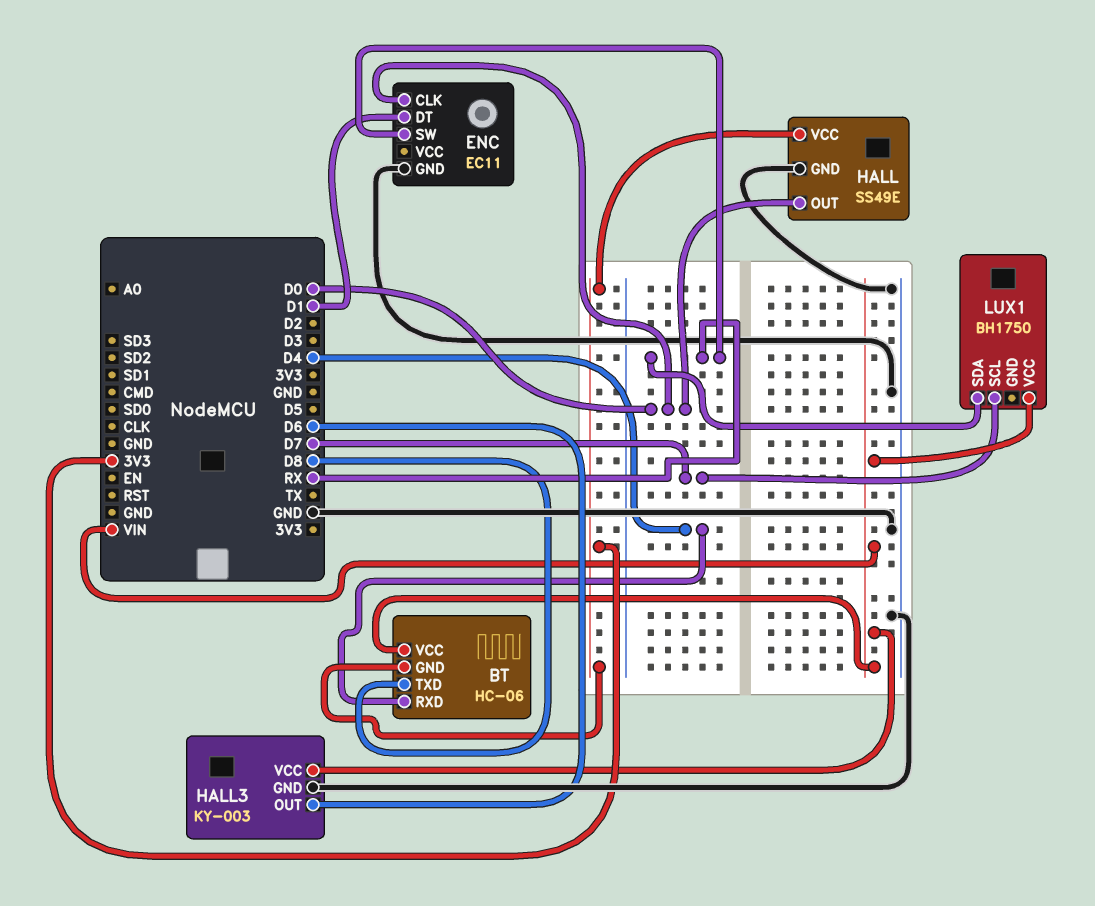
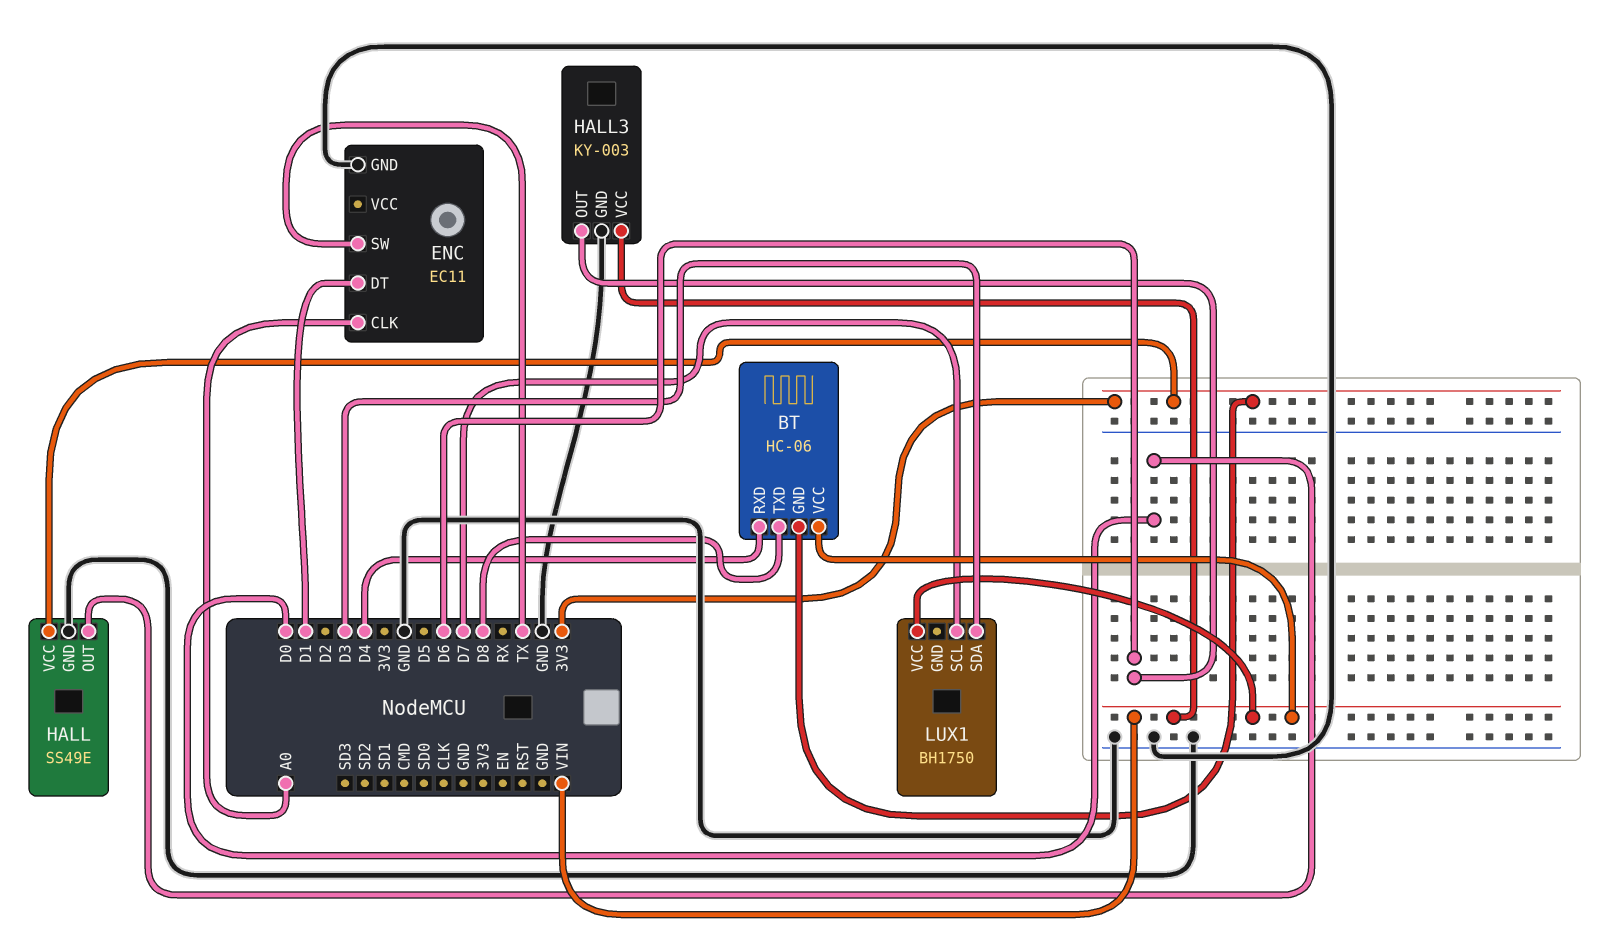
ENC pin CLK: D0 -> A0
ENC pin SW: RX -> TX
LUX1 pin SDA: RX -> D3

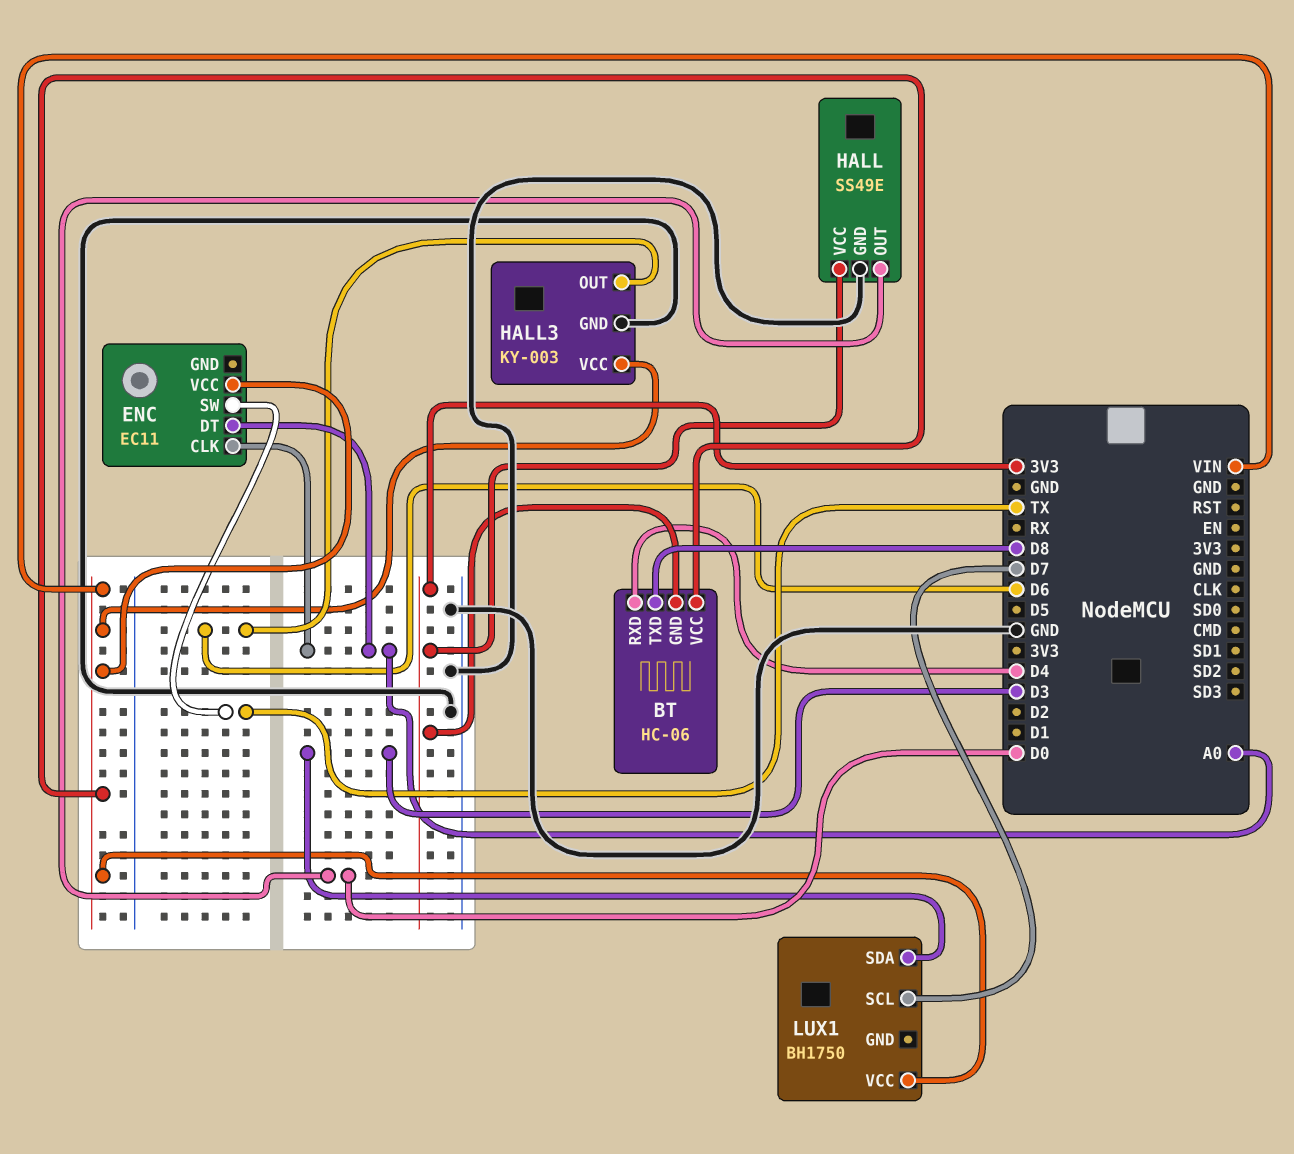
ENC pin DT: D1 -> A0
ENC pin GND: GND -> none
ENC pin VCC: none -> VIN

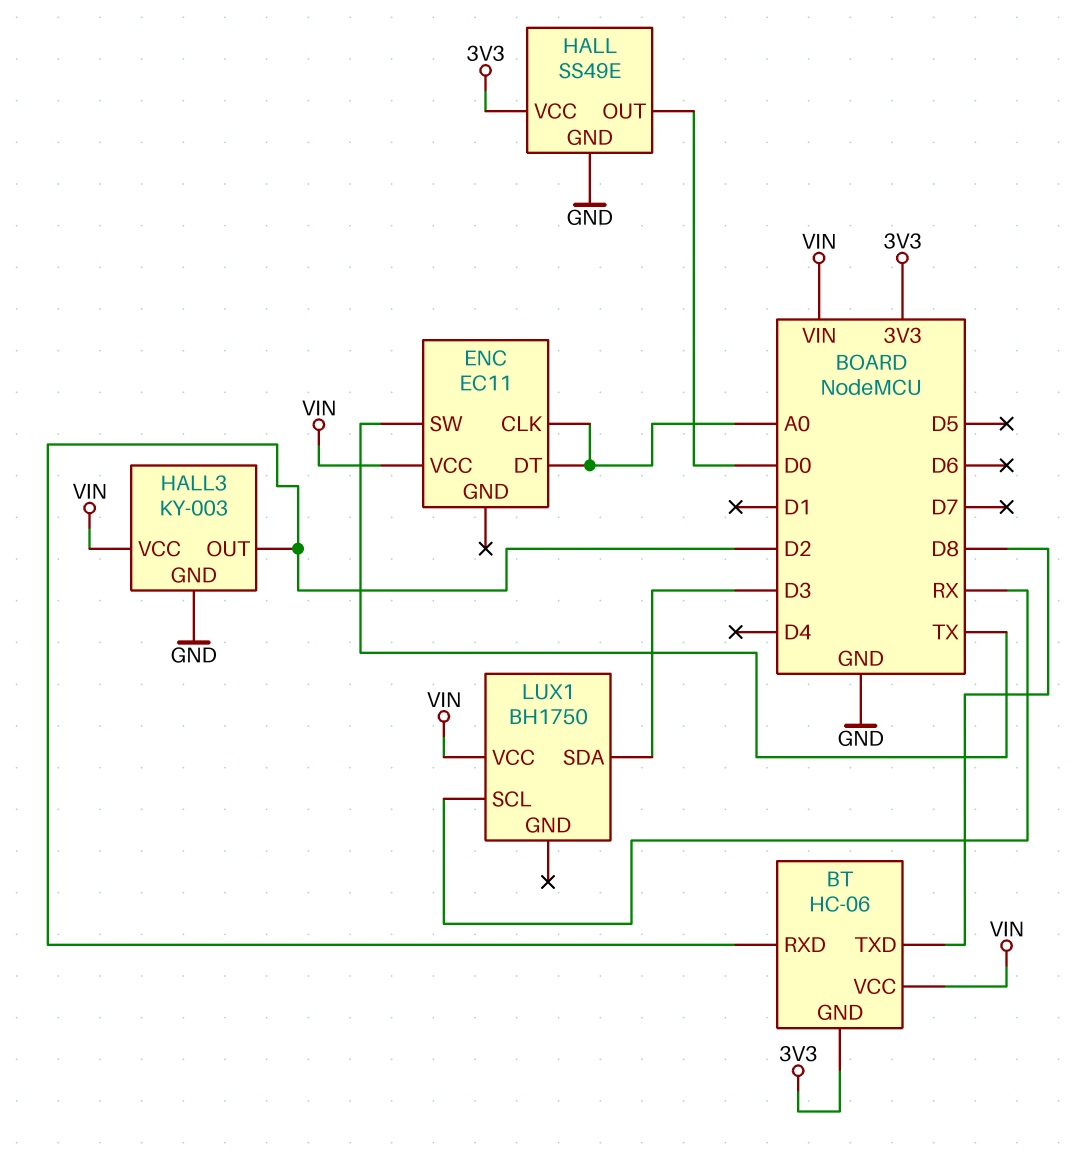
BT pin RXD: D4 -> D2
HALL3 pin OUT: D6 -> D2
LUX1 pin SCL: D7 -> RX

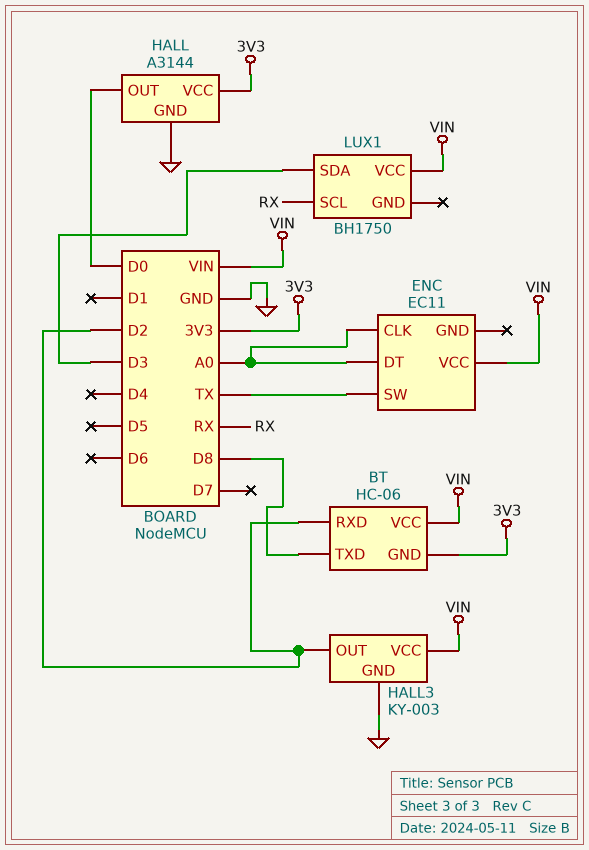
HALL: SS49E -> A3144

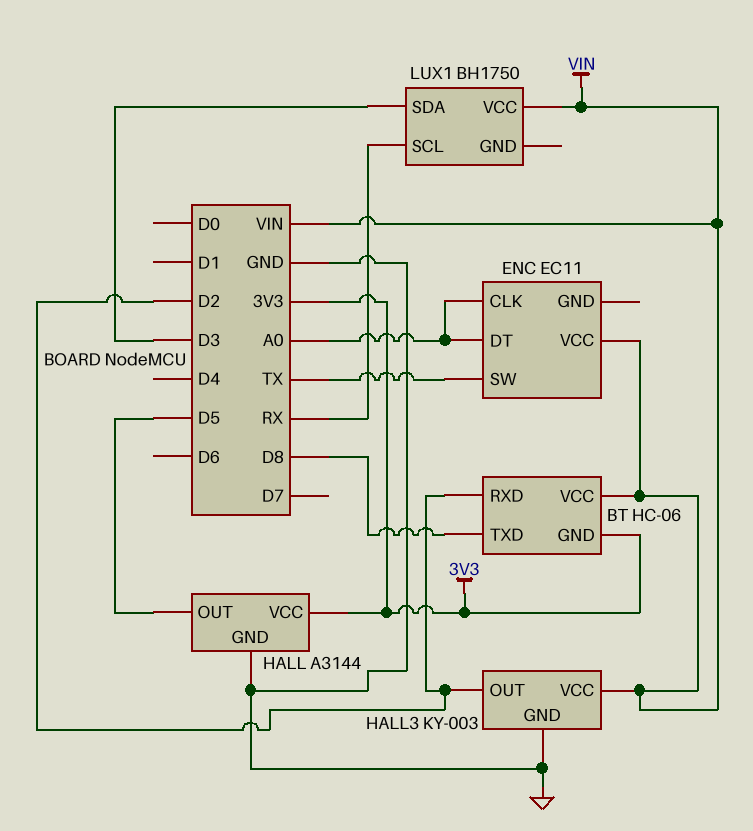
HALL pin OUT: D0 -> D5

